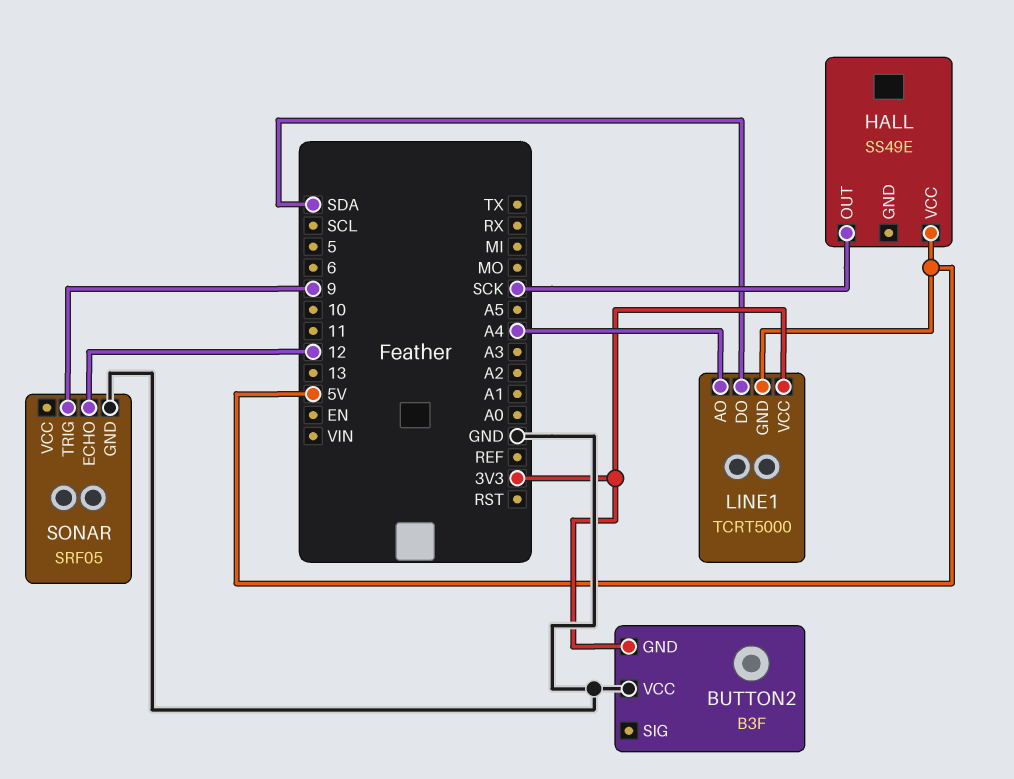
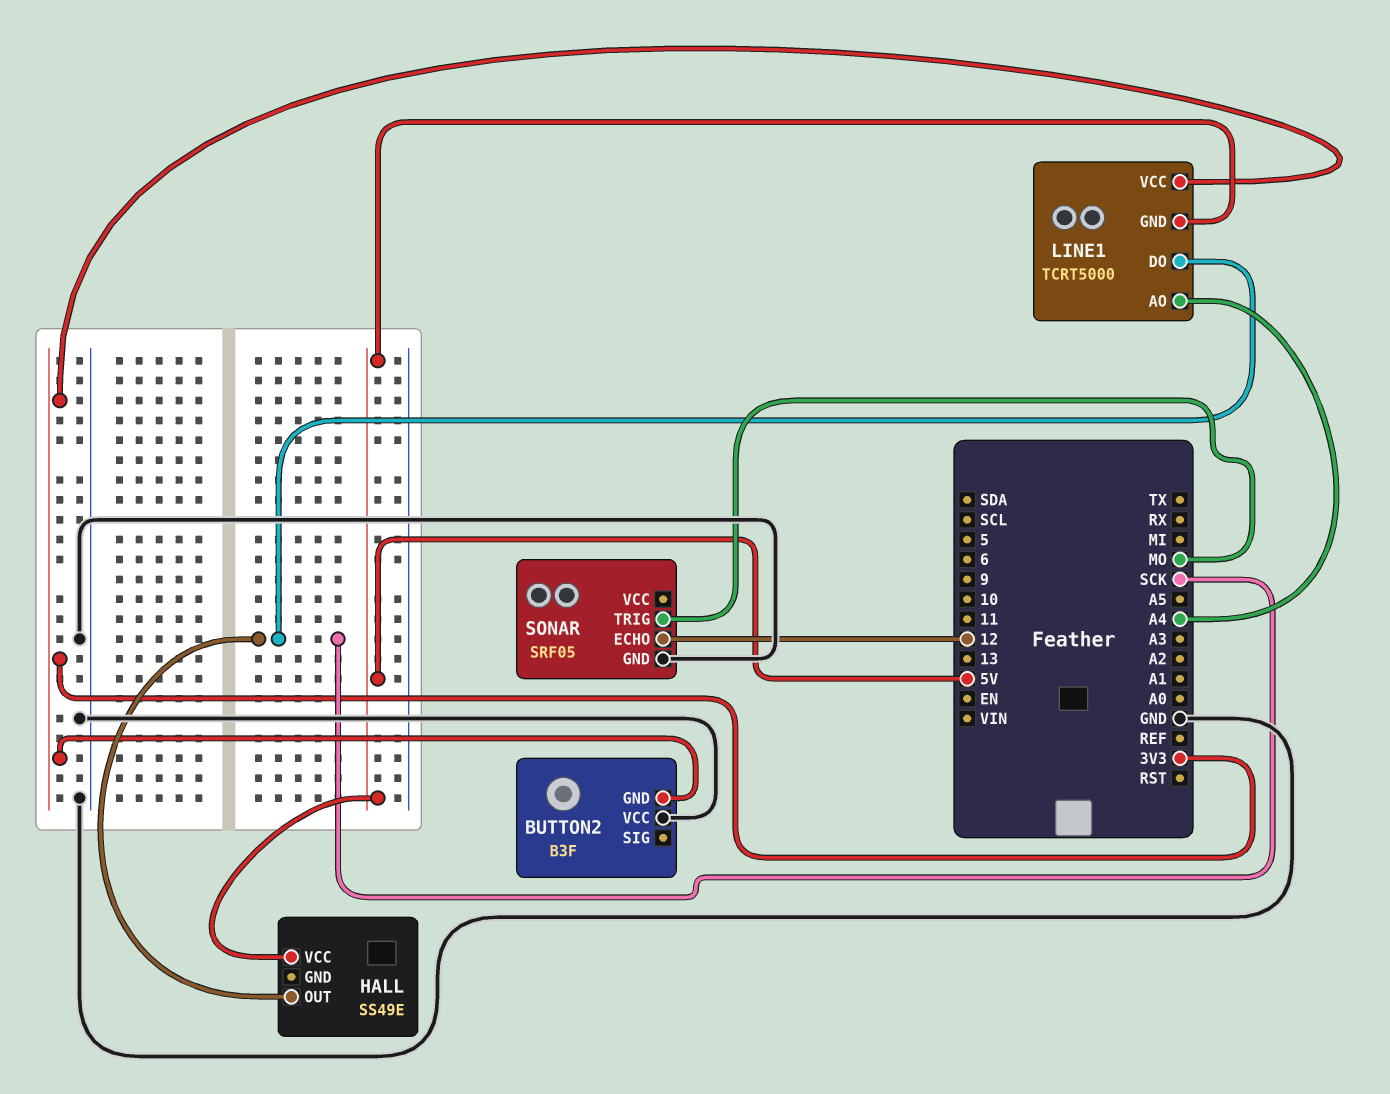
LINE1 pin DO: SDA -> SCK
SONAR pin TRIG: 9 -> MO

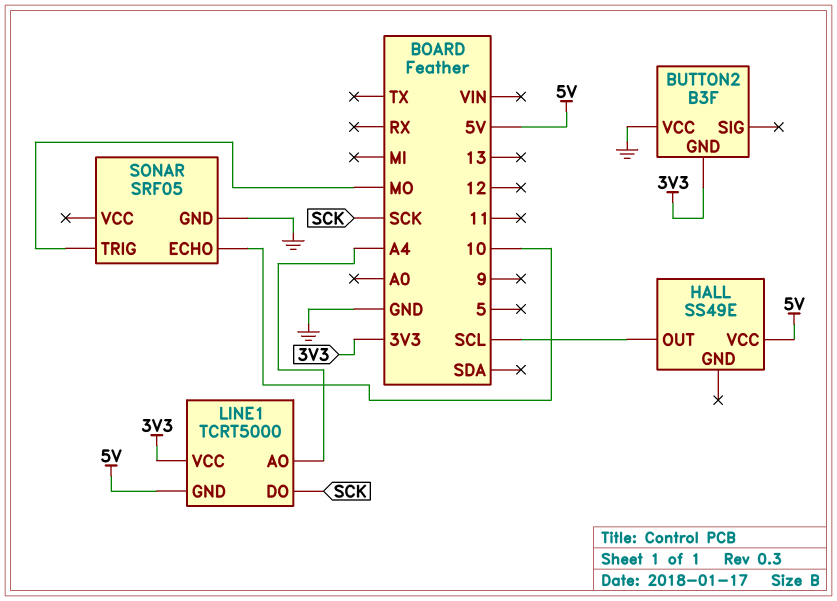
HALL pin OUT: SCK -> SCL
SONAR pin ECHO: 12 -> 10

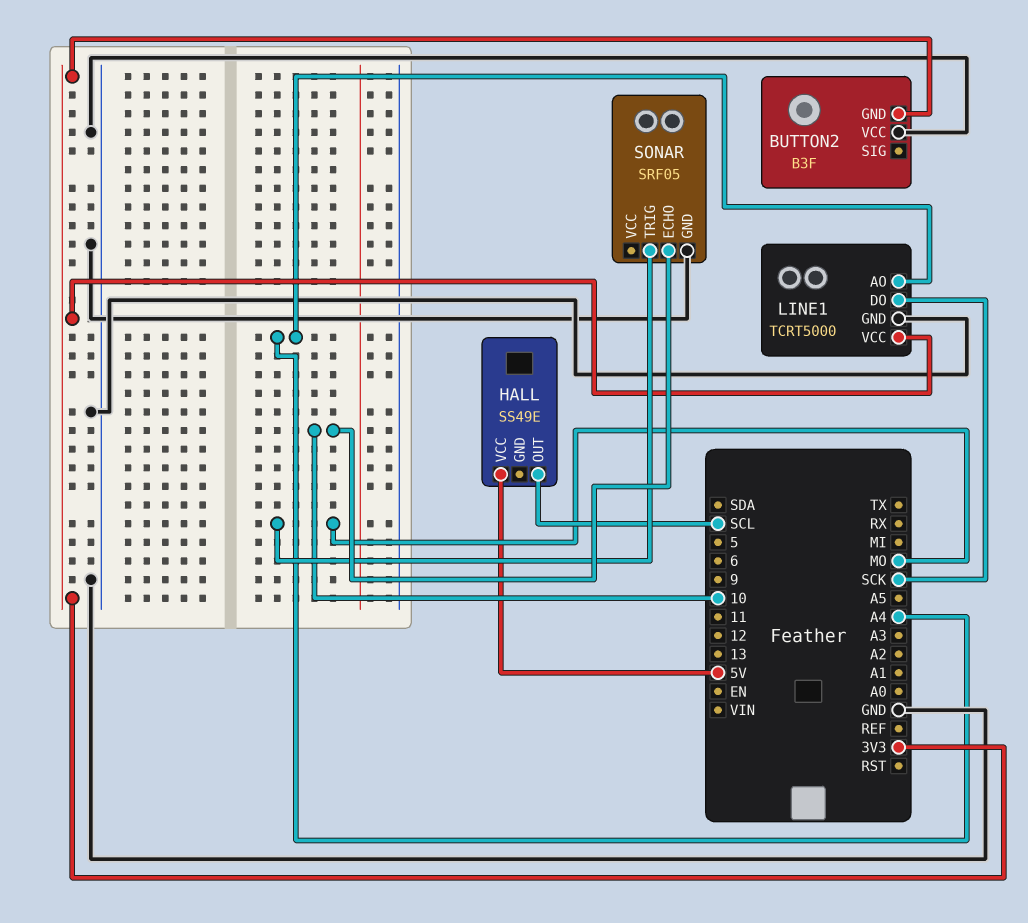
LINE1 pin GND: 5V -> GND

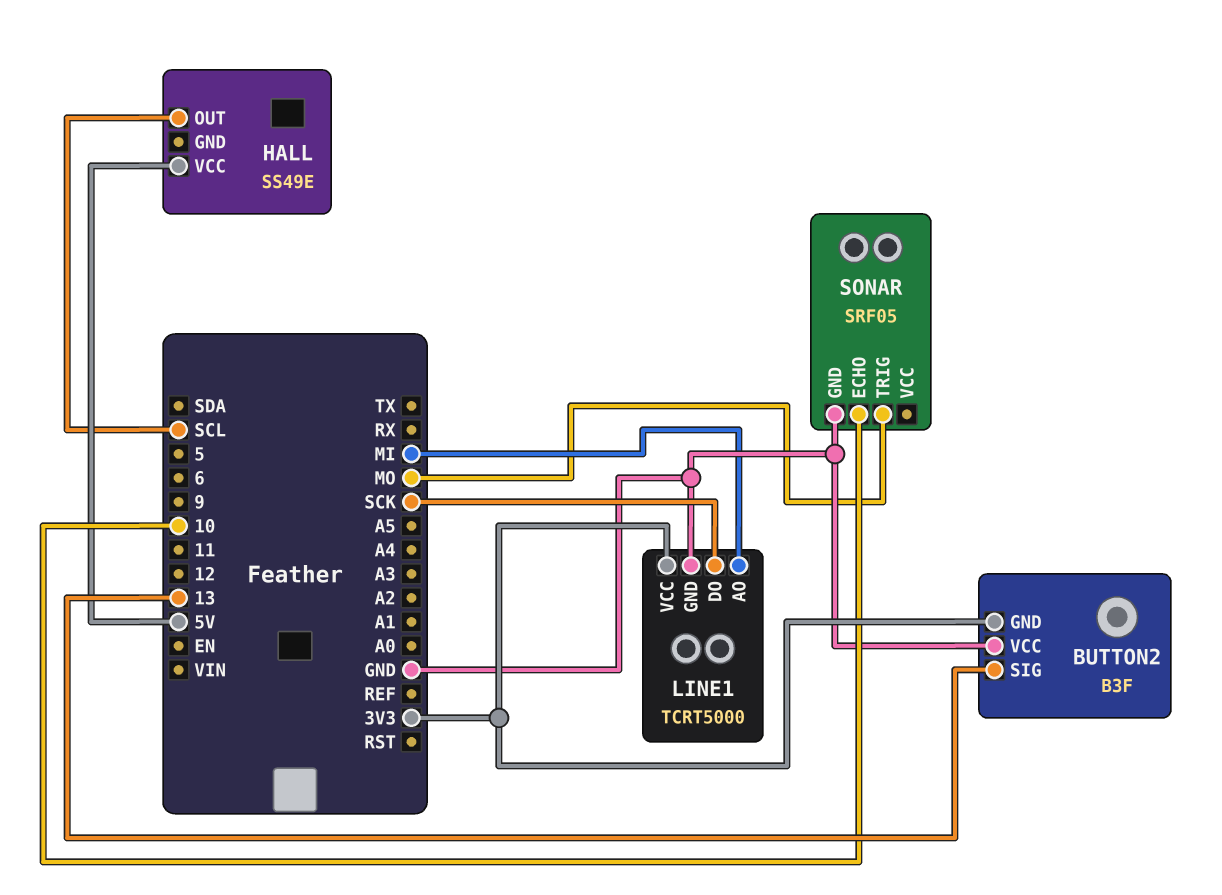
BUTTON2 pin SIG: none -> 13
LINE1 pin AO: A4 -> MI

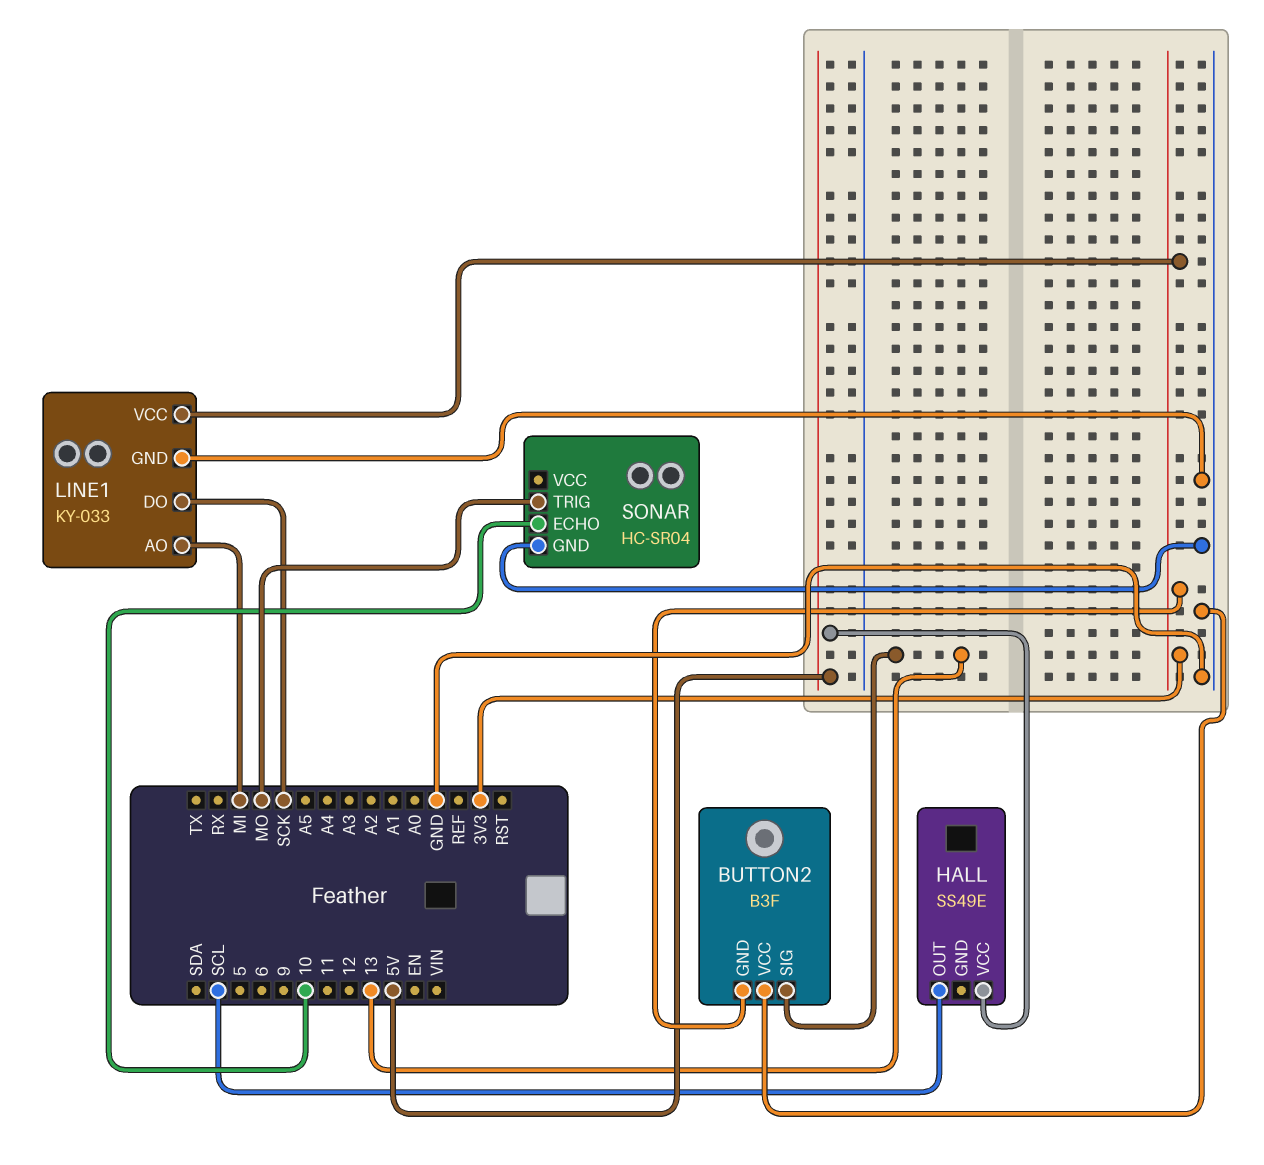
LINE1: TCRT5000 -> KY-033
SONAR: SRF05 -> HC-SR04

